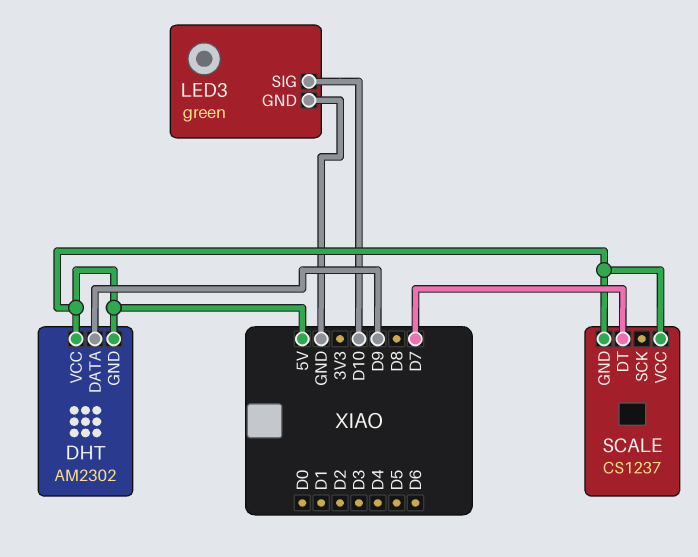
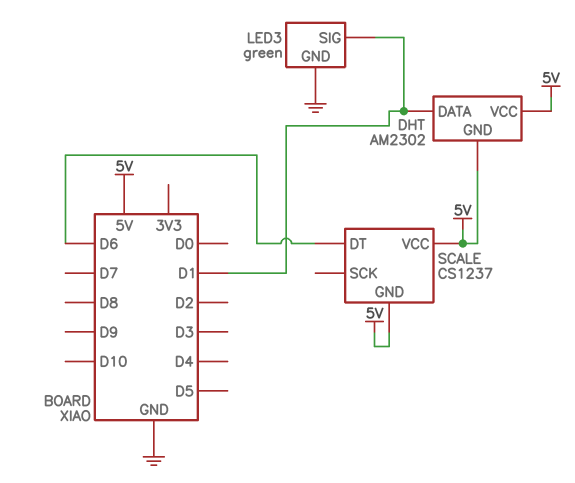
DHT pin DATA: D9 -> D1
LED3 pin SIG: D10 -> D1
SCALE pin DT: D7 -> D6

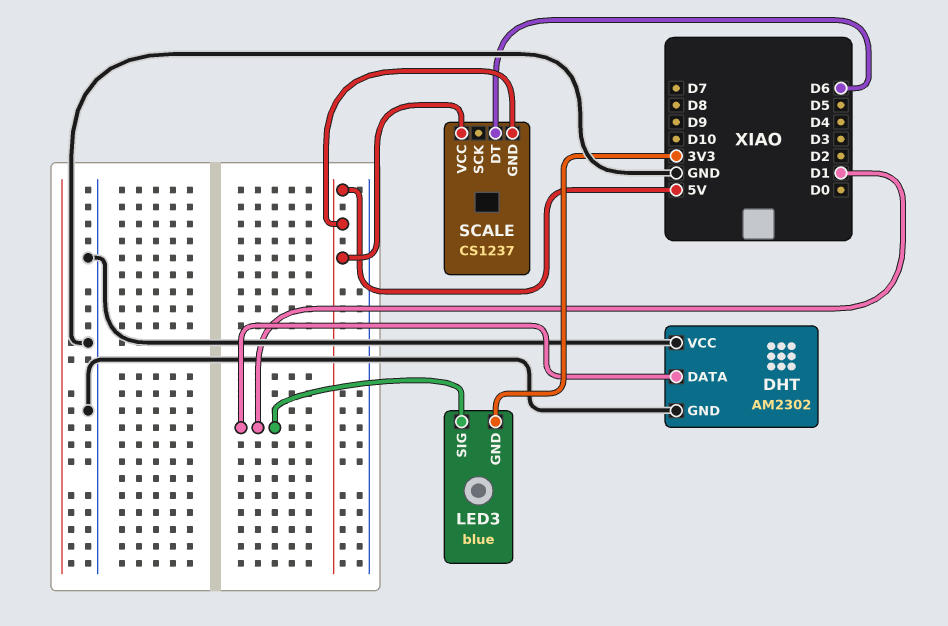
DHT pin GND: 5V -> GND
DHT pin VCC: 5V -> GND
LED3: green -> blue
LED3 pin GND: GND -> 3V3

